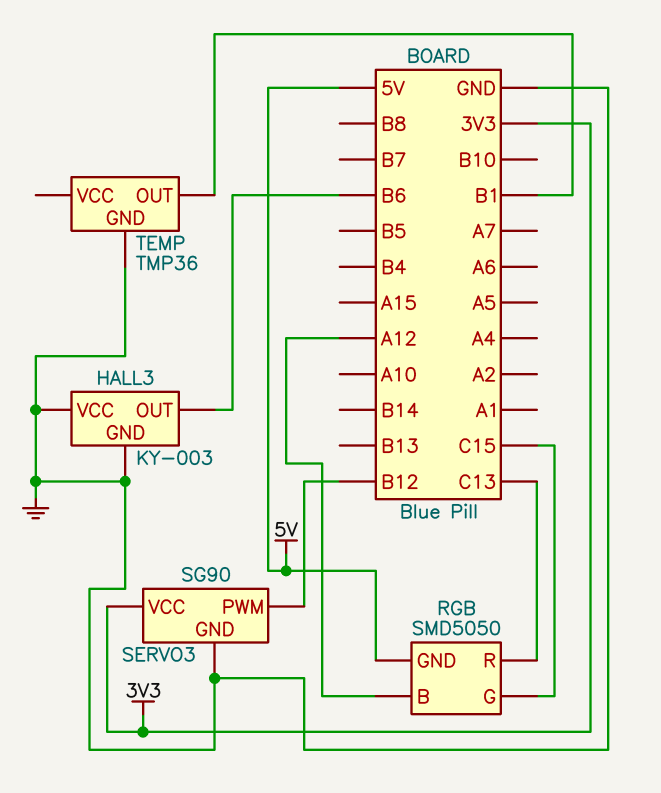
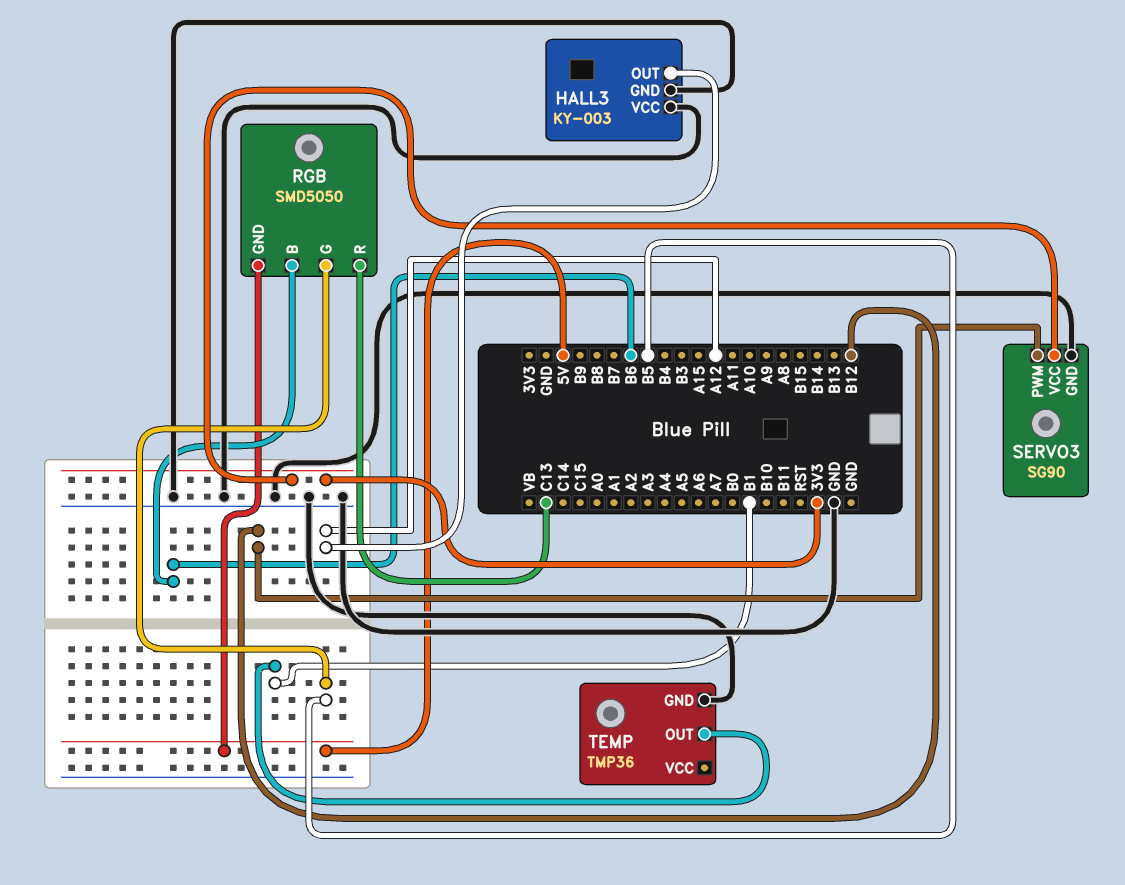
HALL3 pin OUT: B6 -> A12
RGB pin B: A12 -> B6
RGB pin G: C15 -> B5

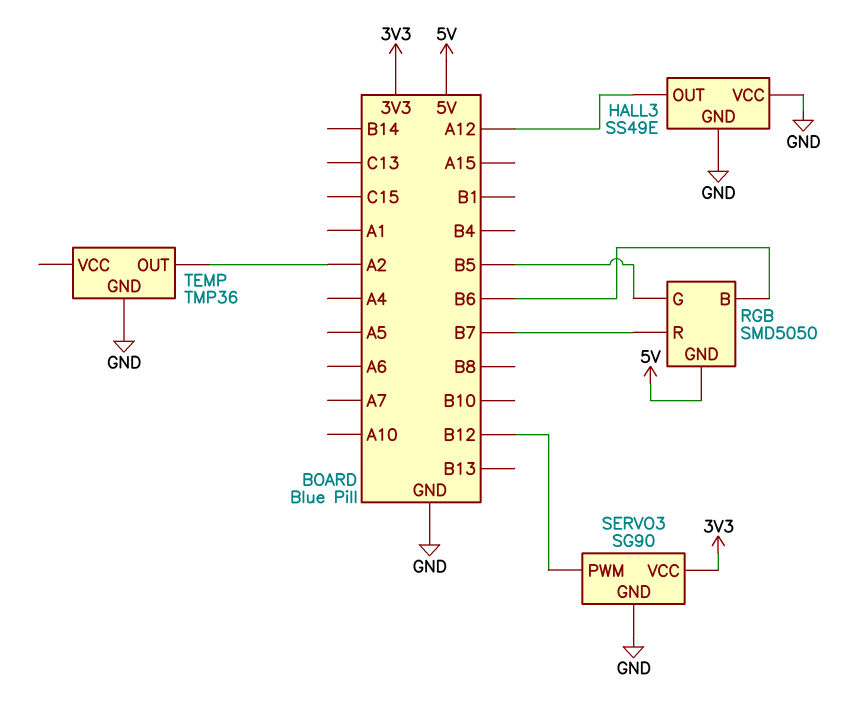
HALL3: KY-003 -> SS49E
RGB pin R: C13 -> B7
TEMP pin OUT: B1 -> A2

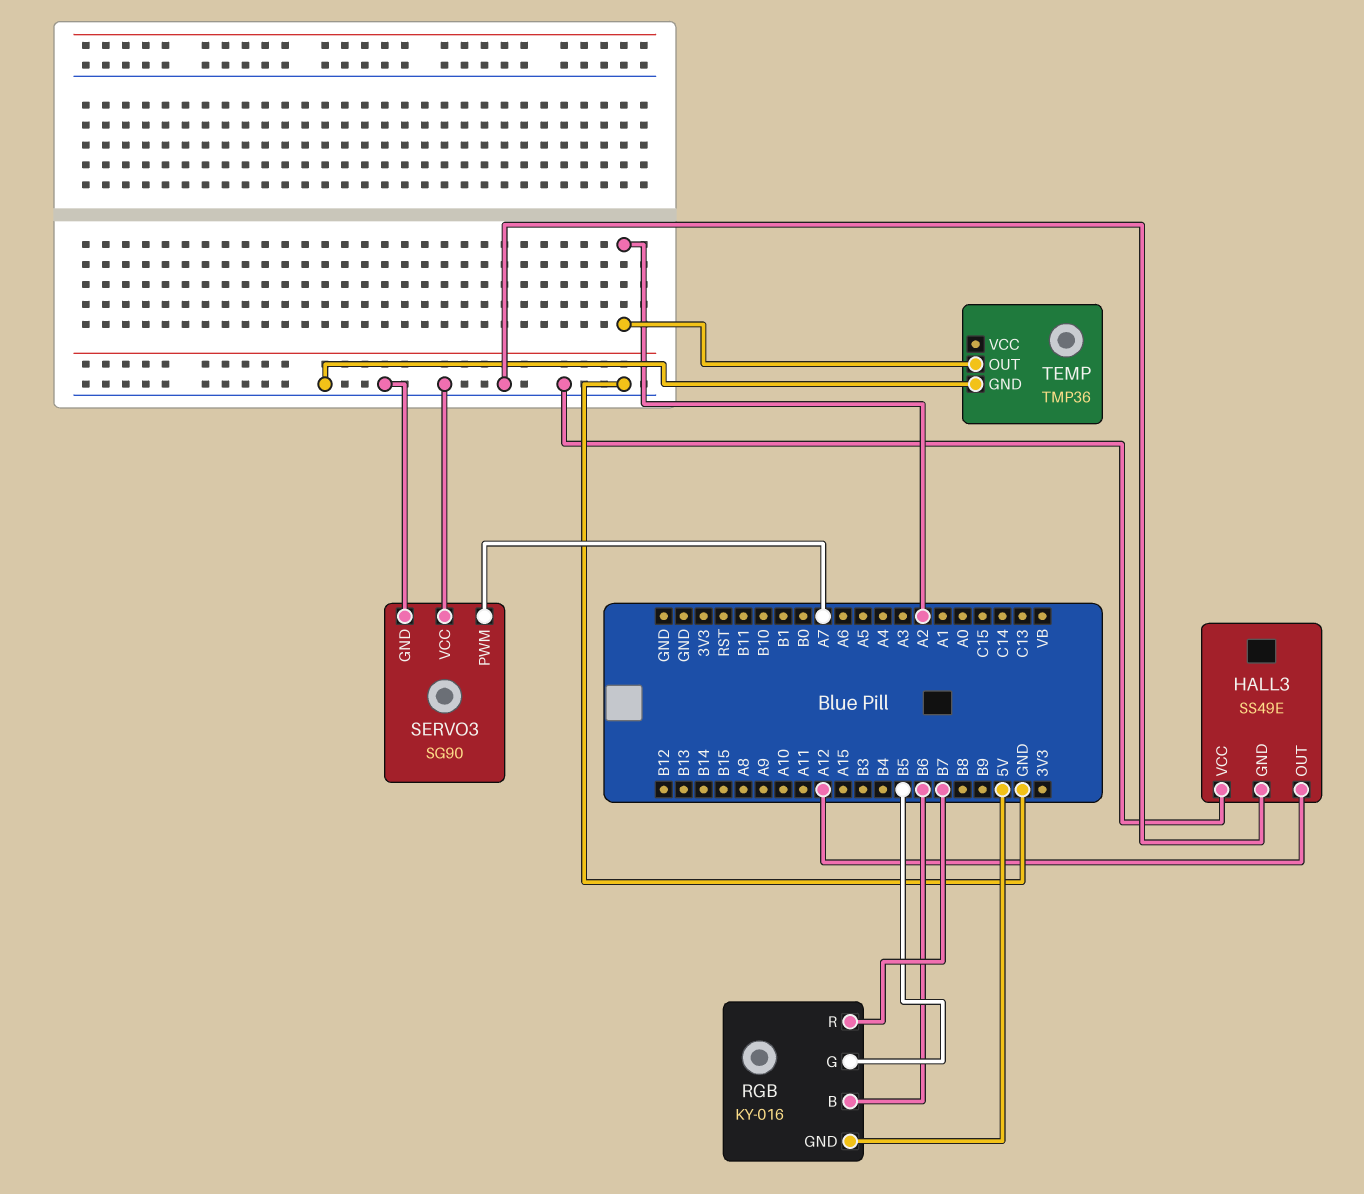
RGB: SMD5050 -> KY-016
SERVO3 pin PWM: B12 -> A7
SERVO3 pin VCC: 3V3 -> GND

